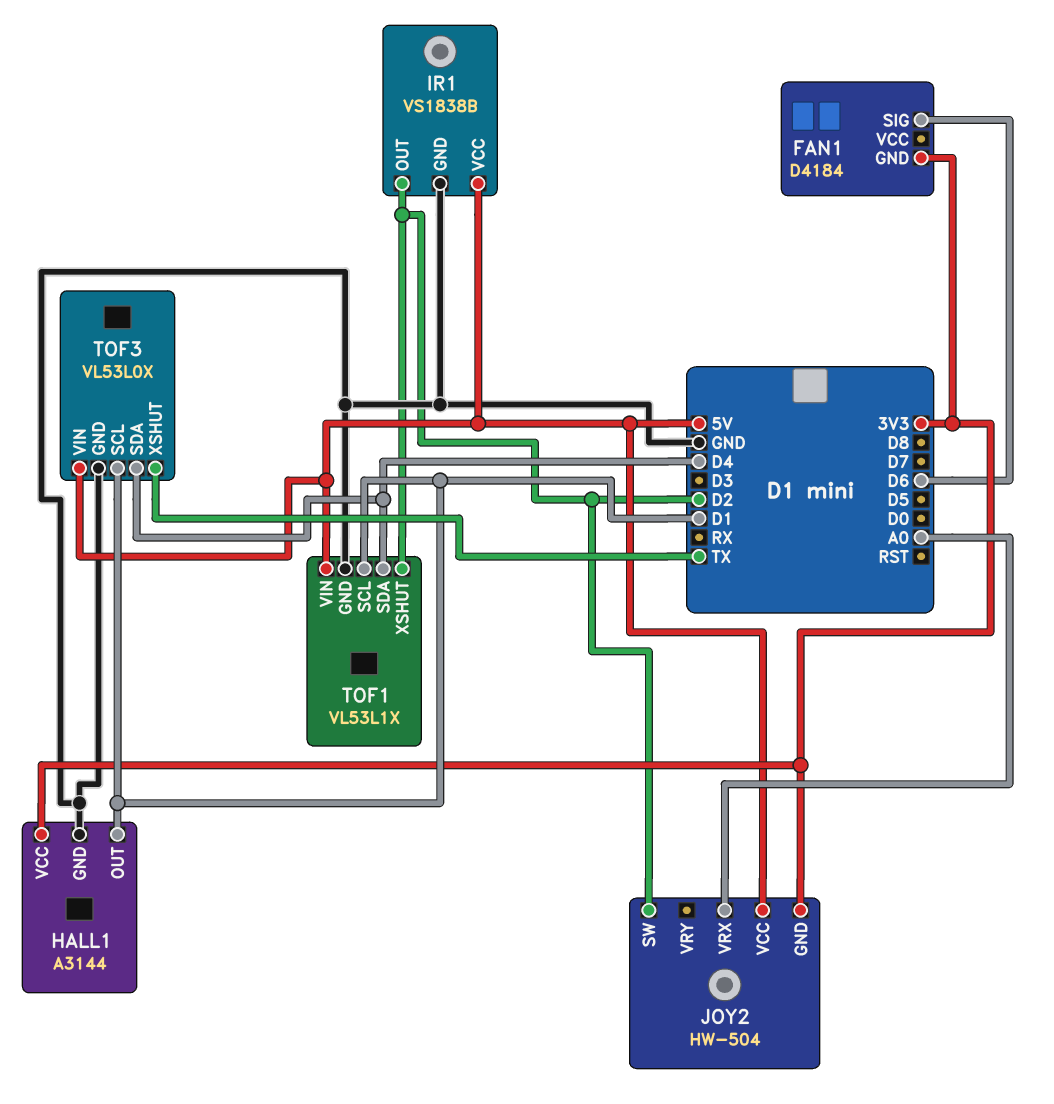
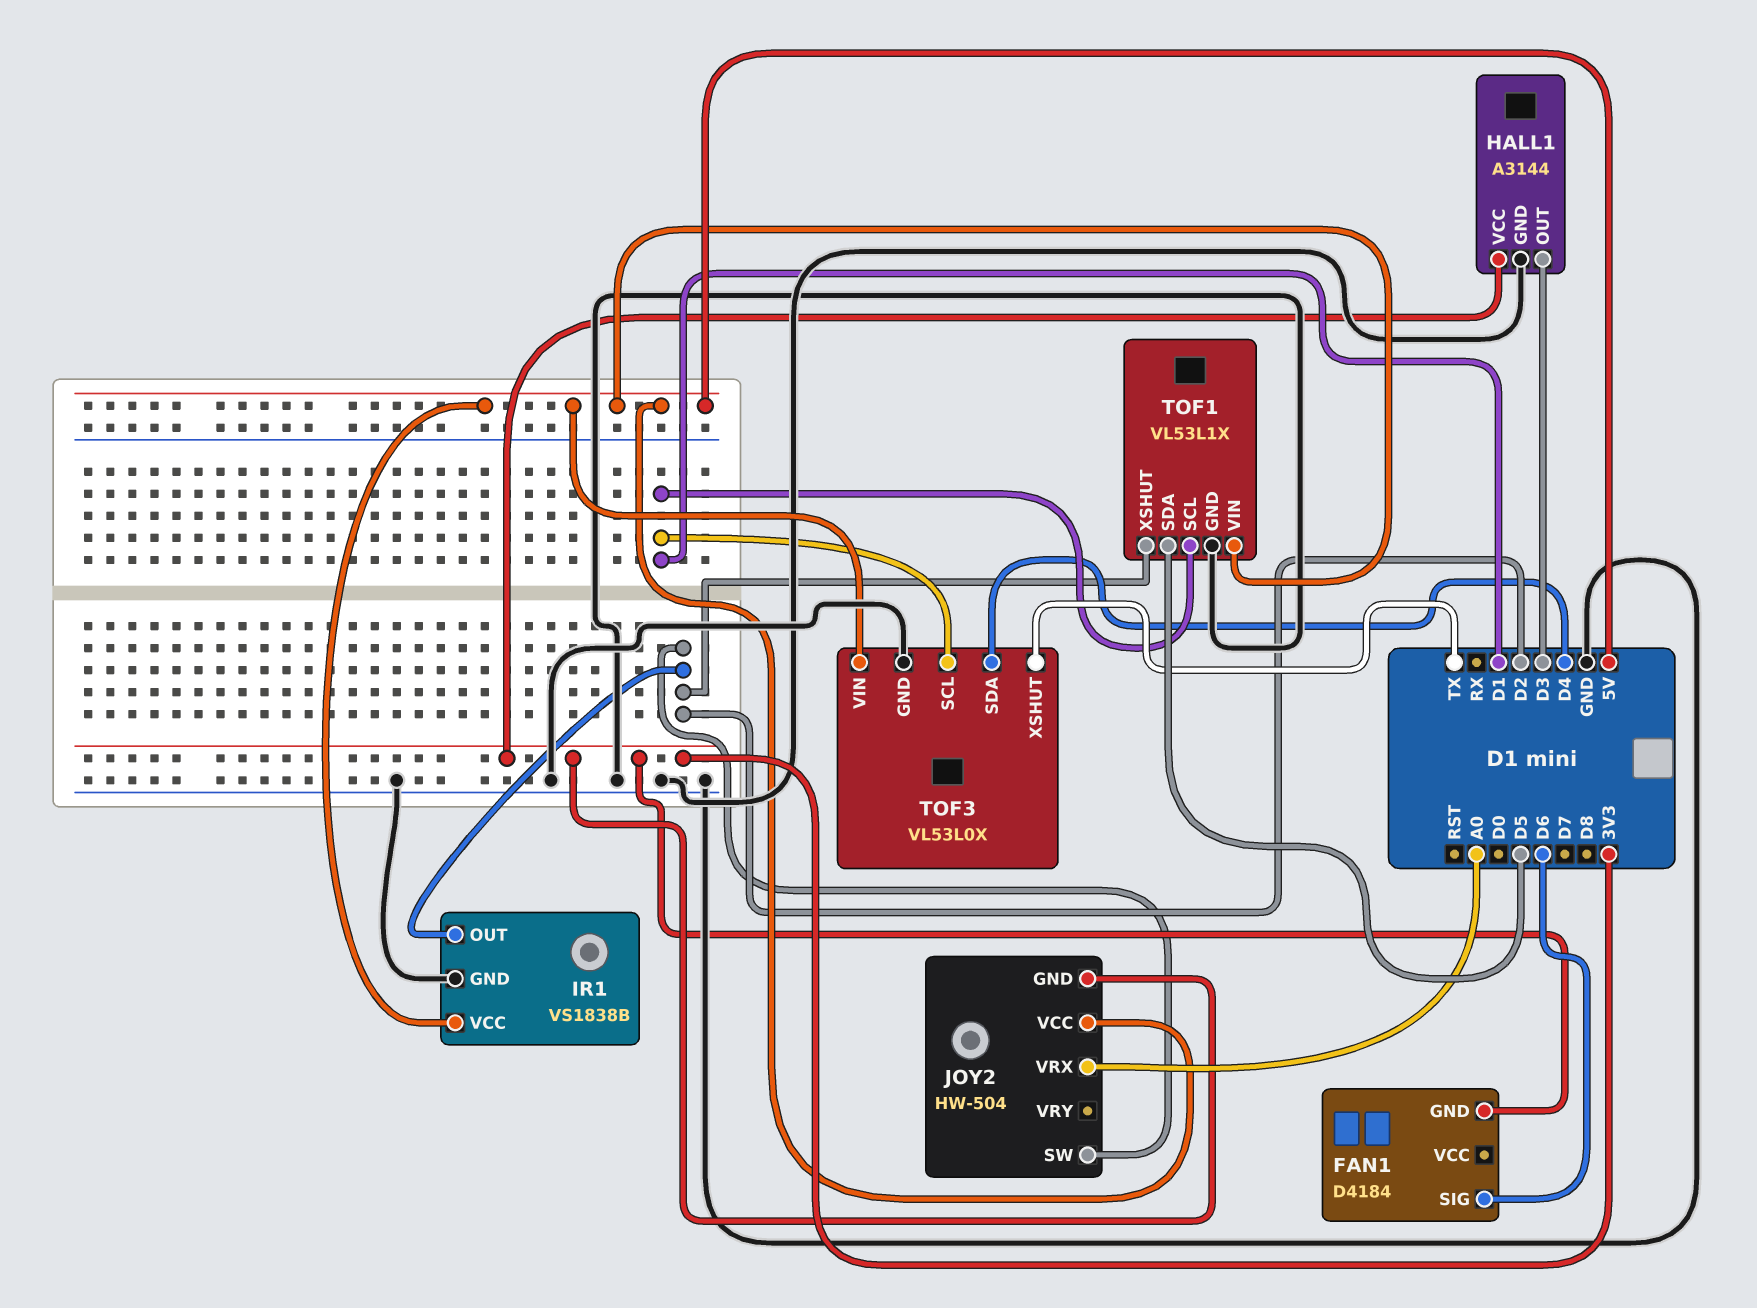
HALL1 pin OUT: D1 -> D3
TOF1 pin SDA: D4 -> D5

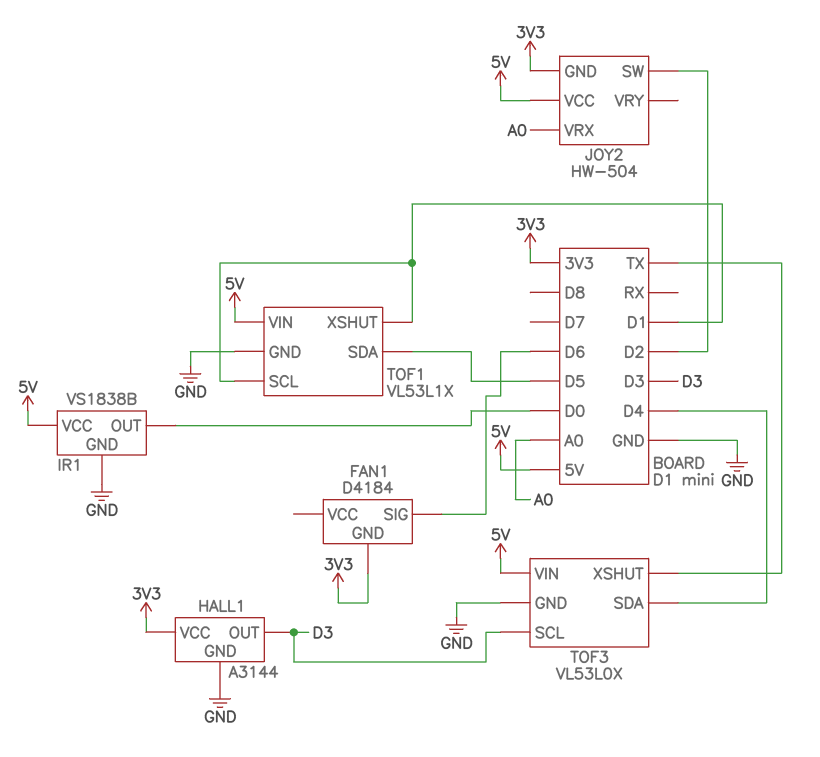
IR1 pin OUT: D2 -> D0
TOF1 pin XSHUT: D2 -> D1
TOF3 pin SCL: D1 -> D3

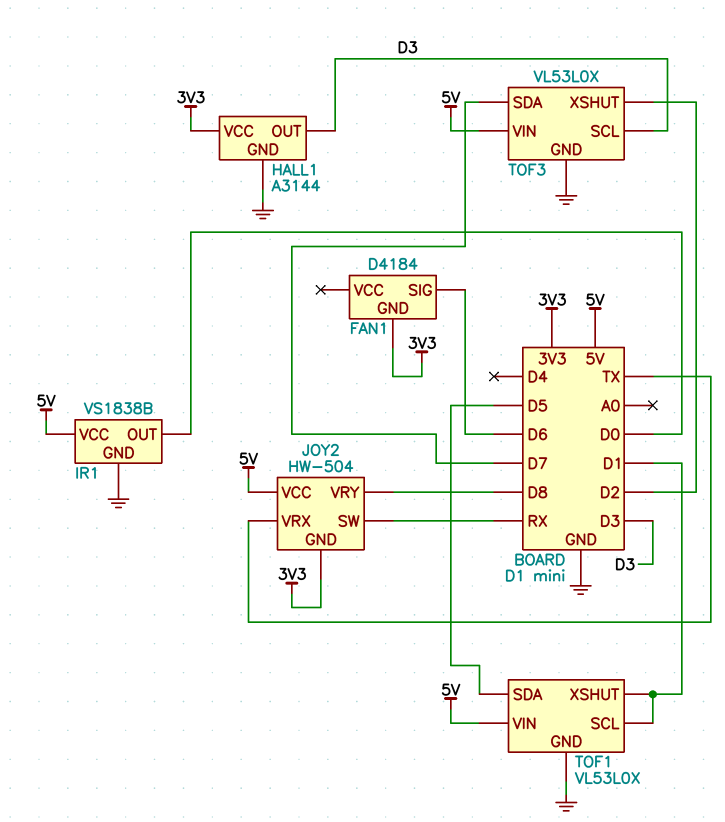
JOY2 pin SW: D2 -> RX
JOY2 pin VRX: A0 -> TX
JOY2 pin VRY: none -> D8
TOF1: VL53L1X -> VL53L0X
TOF3 pin SDA: D4 -> D7
TOF3 pin XSHUT: TX -> D2

